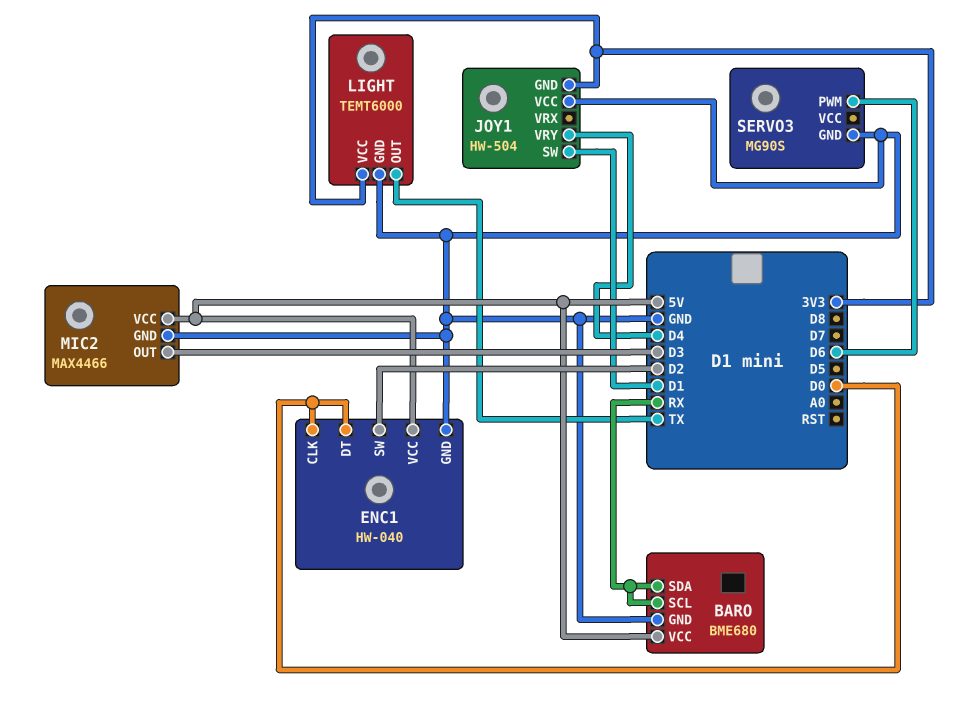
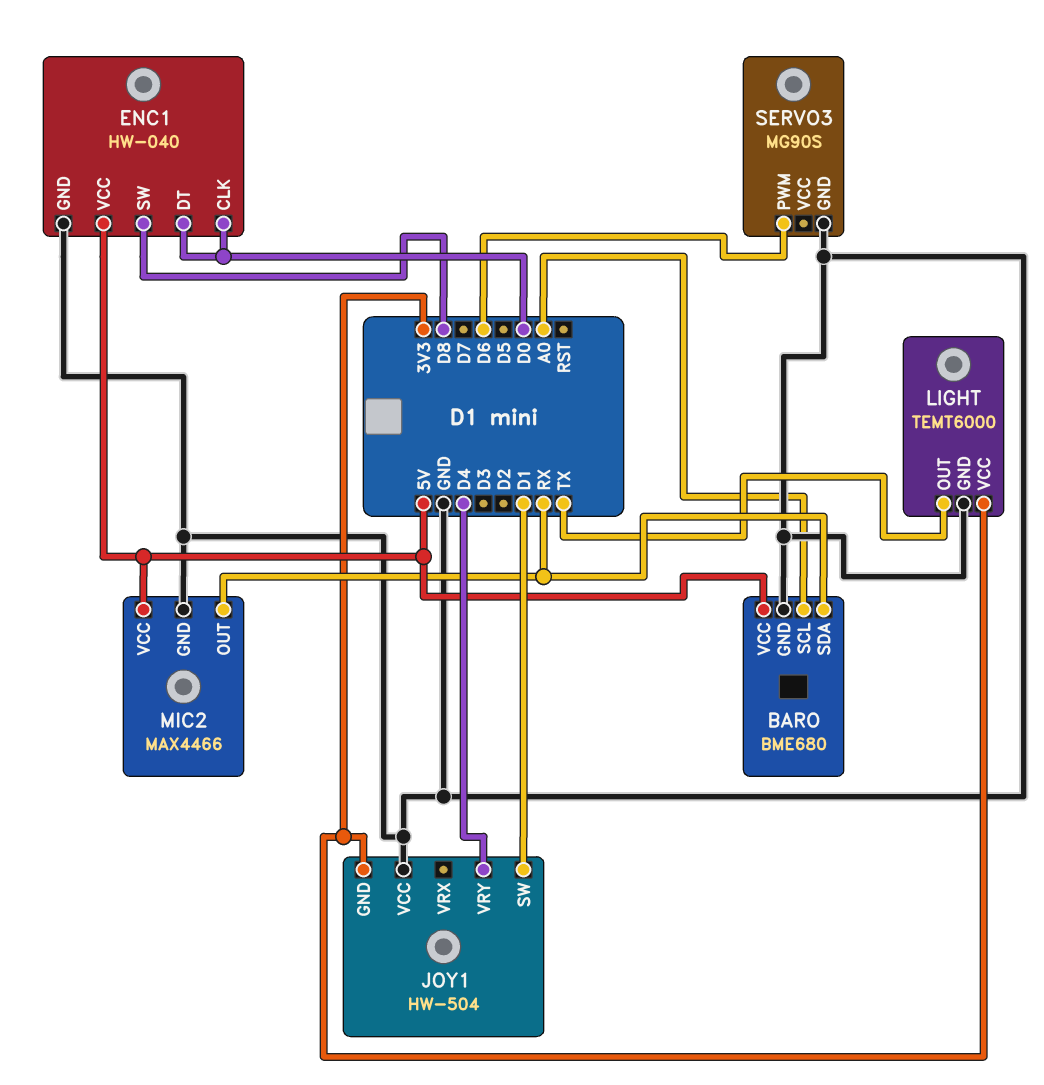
BARO pin SCL: RX -> A0
ENC1 pin SW: D2 -> D8
MIC2 pin OUT: D3 -> RX

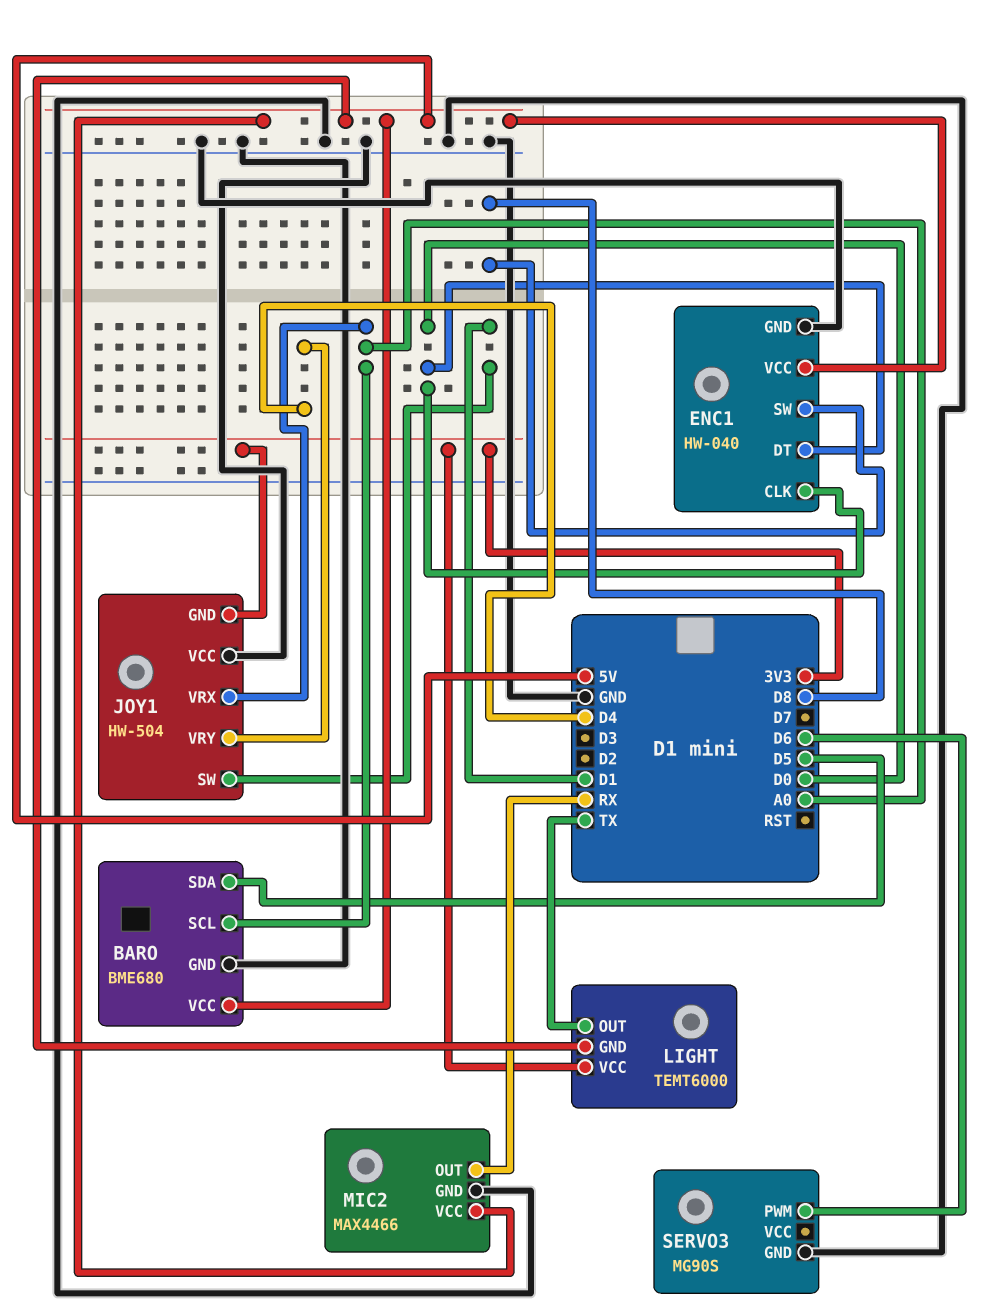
BARO pin SDA: RX -> D5
JOY1 pin VRX: none -> A0
LIGHT pin GND: GND -> 5V

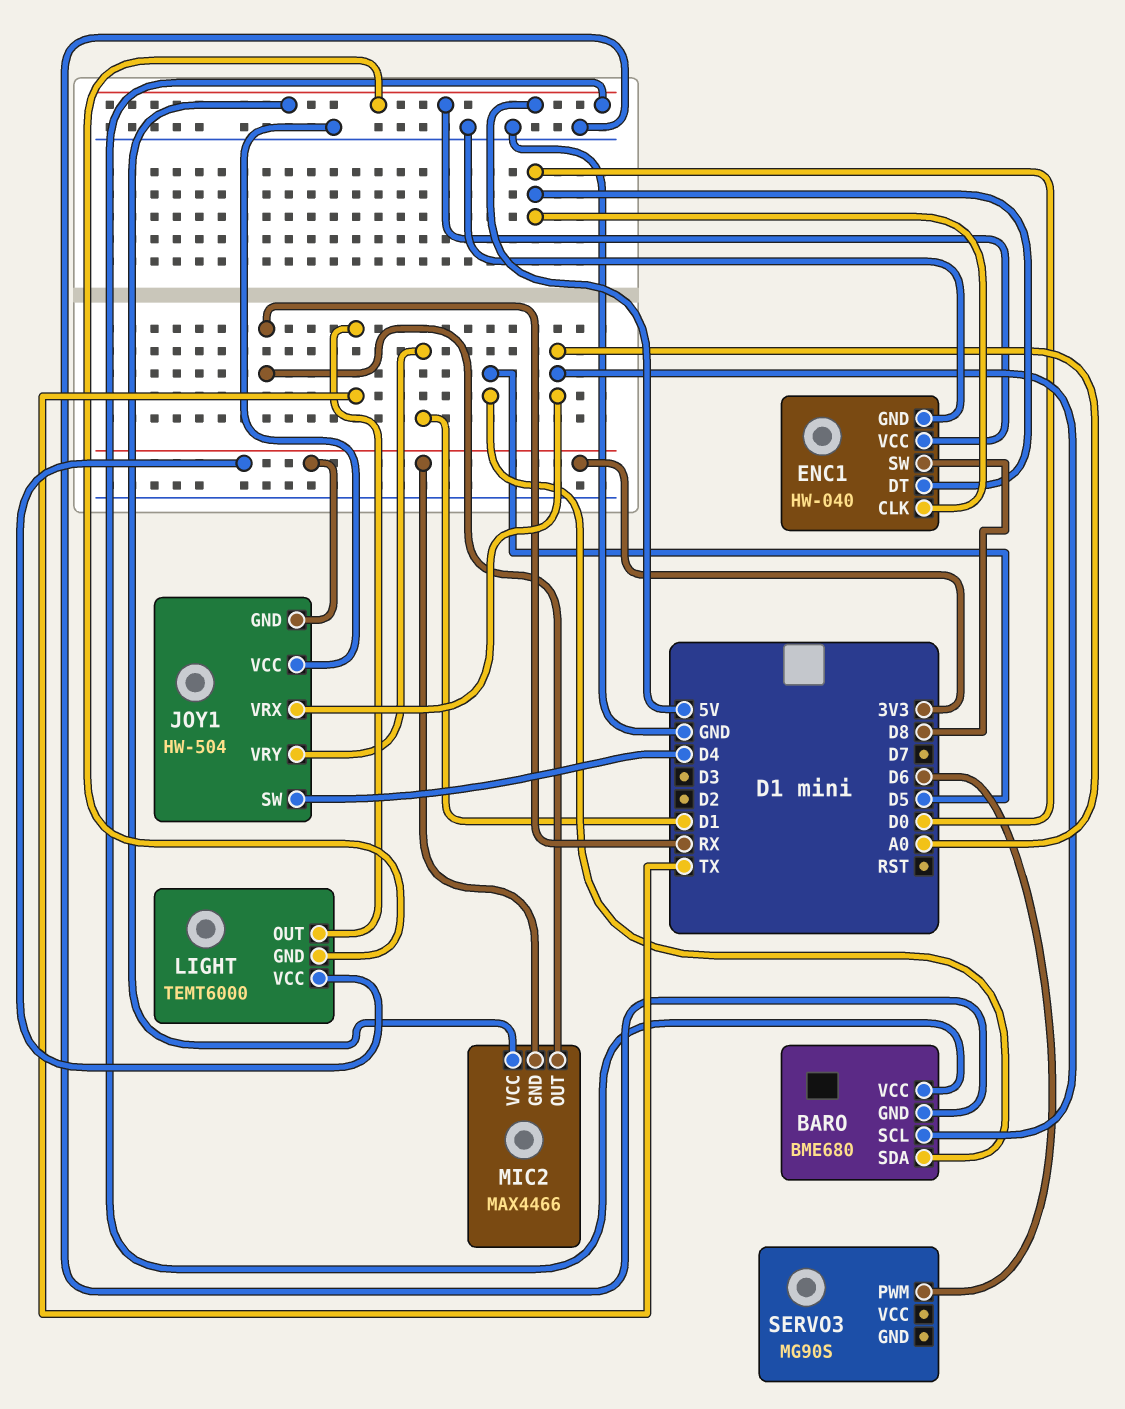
JOY1 pin SW: D1 -> D4
JOY1 pin VRY: D4 -> D1
MIC2 pin GND: GND -> 3V3
SERVO3 pin GND: GND -> none

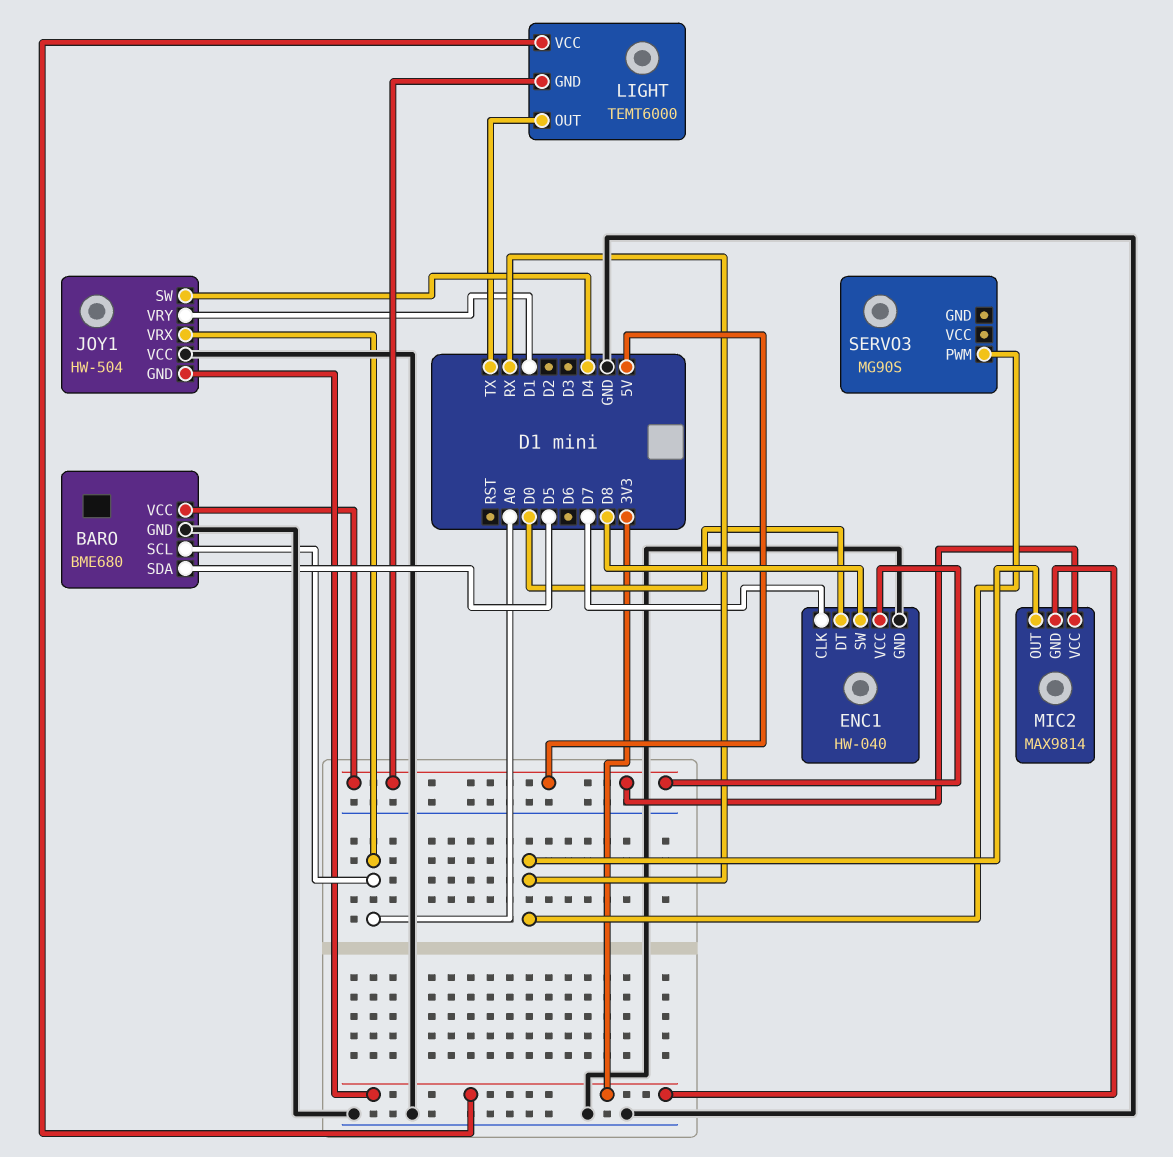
ENC1 pin CLK: D0 -> D7
MIC2: MAX4466 -> MAX9814
SERVO3 pin PWM: D6 -> RX

